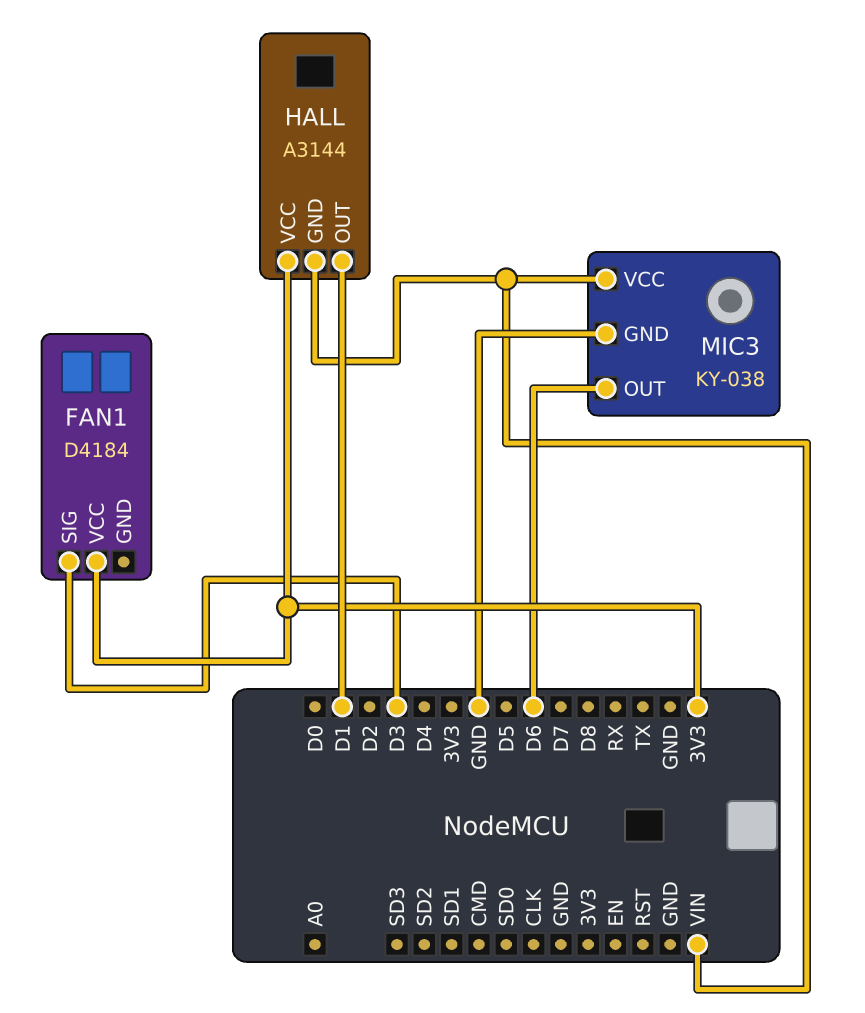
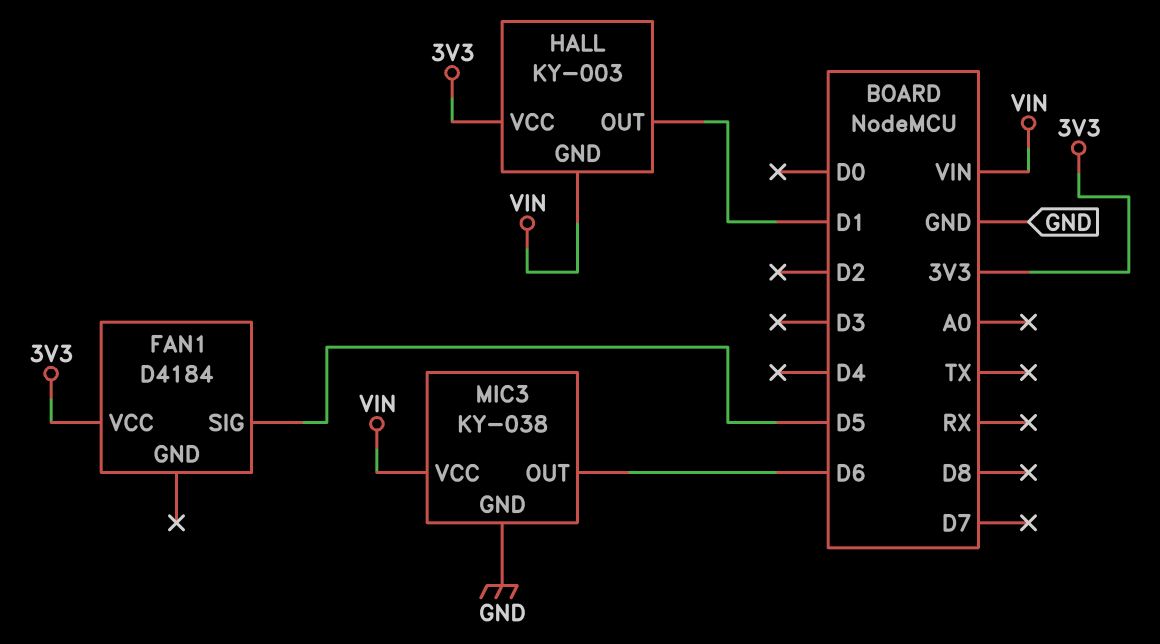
FAN1 pin SIG: D3 -> D5
HALL: A3144 -> KY-003

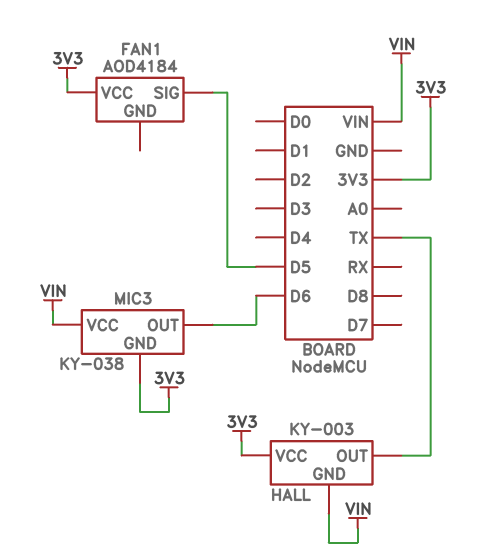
FAN1: D4184 -> AOD4184
HALL pin OUT: D1 -> TX
MIC3 pin GND: GND -> 3V3

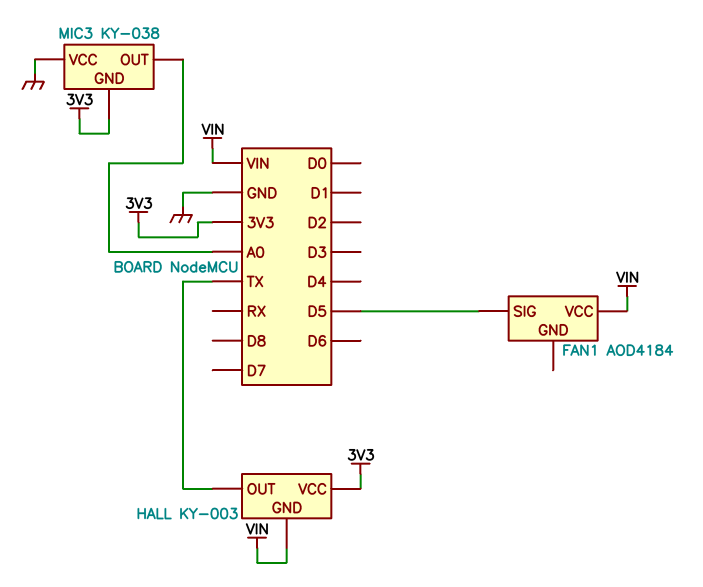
FAN1 pin VCC: 3V3 -> VIN
MIC3 pin OUT: D6 -> A0
MIC3 pin VCC: VIN -> GND

